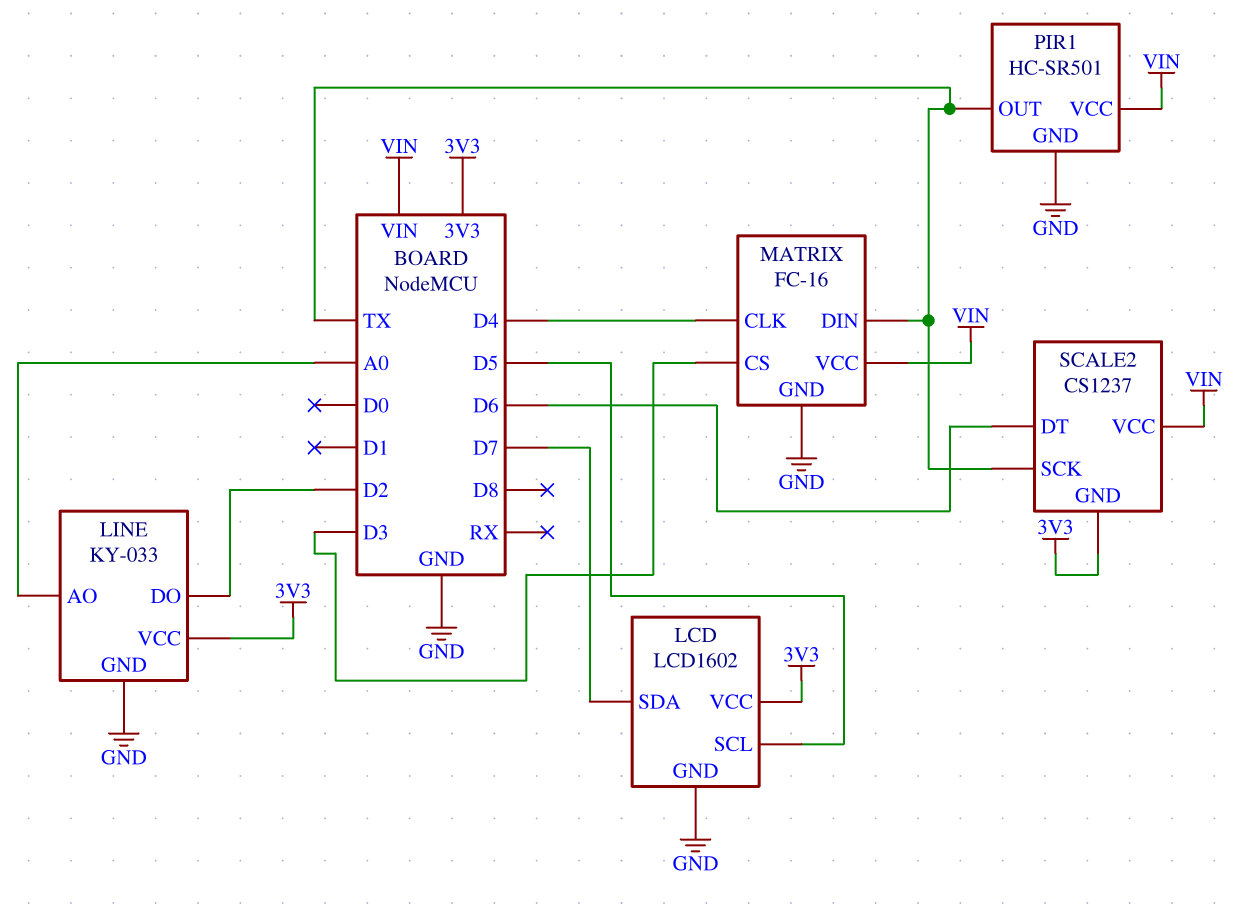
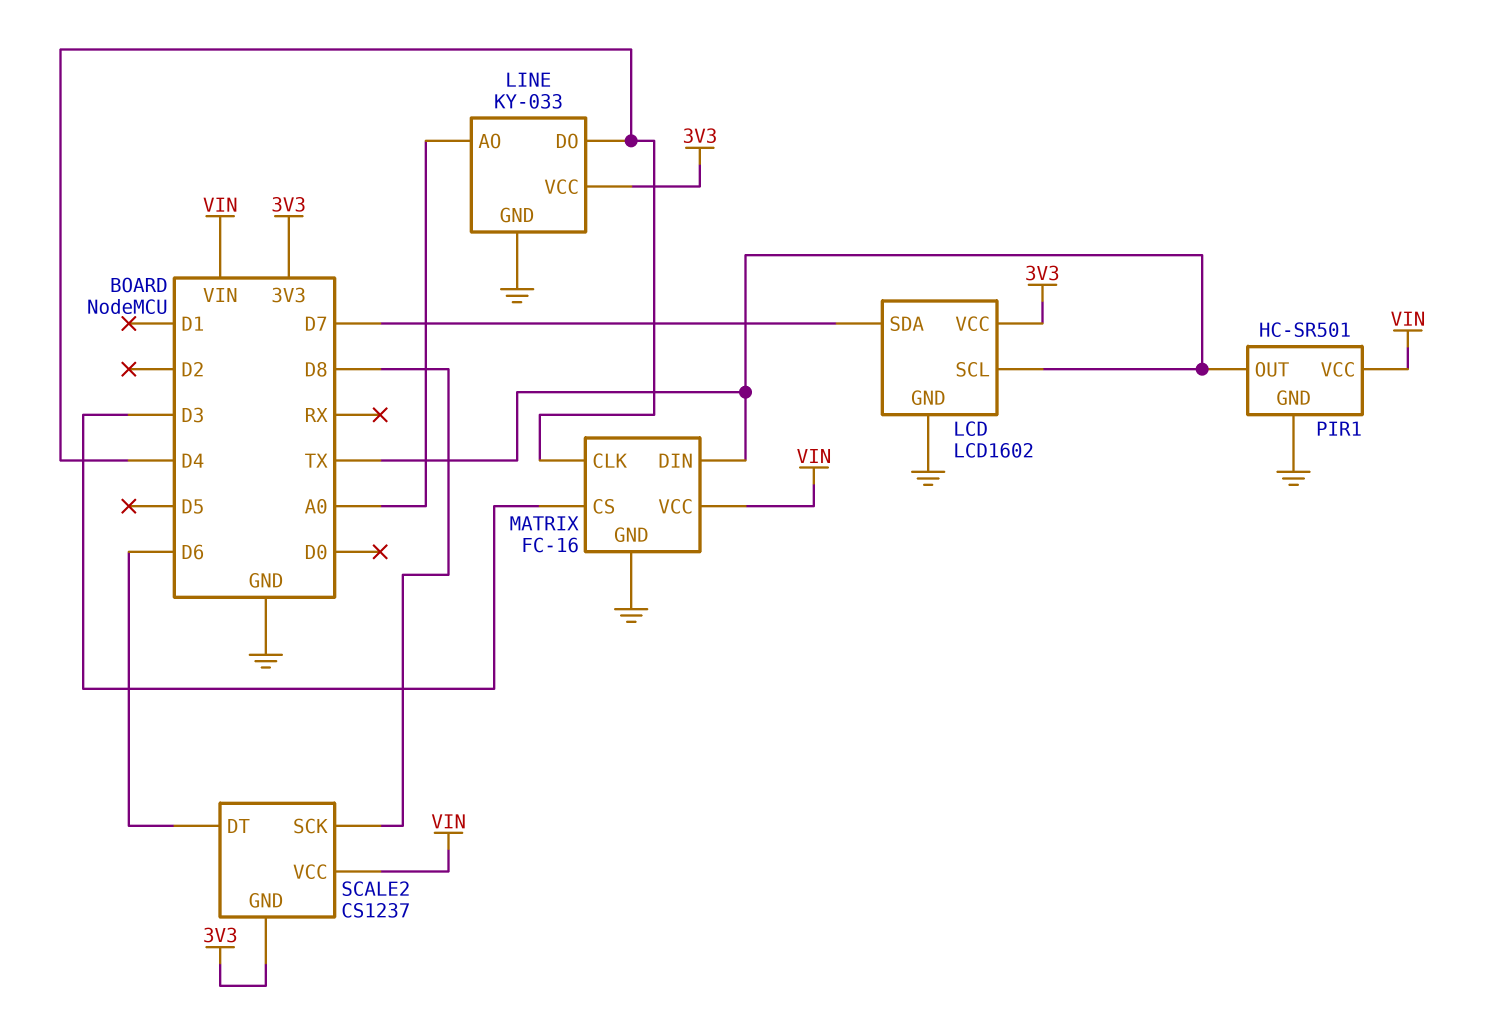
LCD pin SCL: D5 -> TX
LINE pin DO: D2 -> D4
SCALE2 pin SCK: TX -> D8

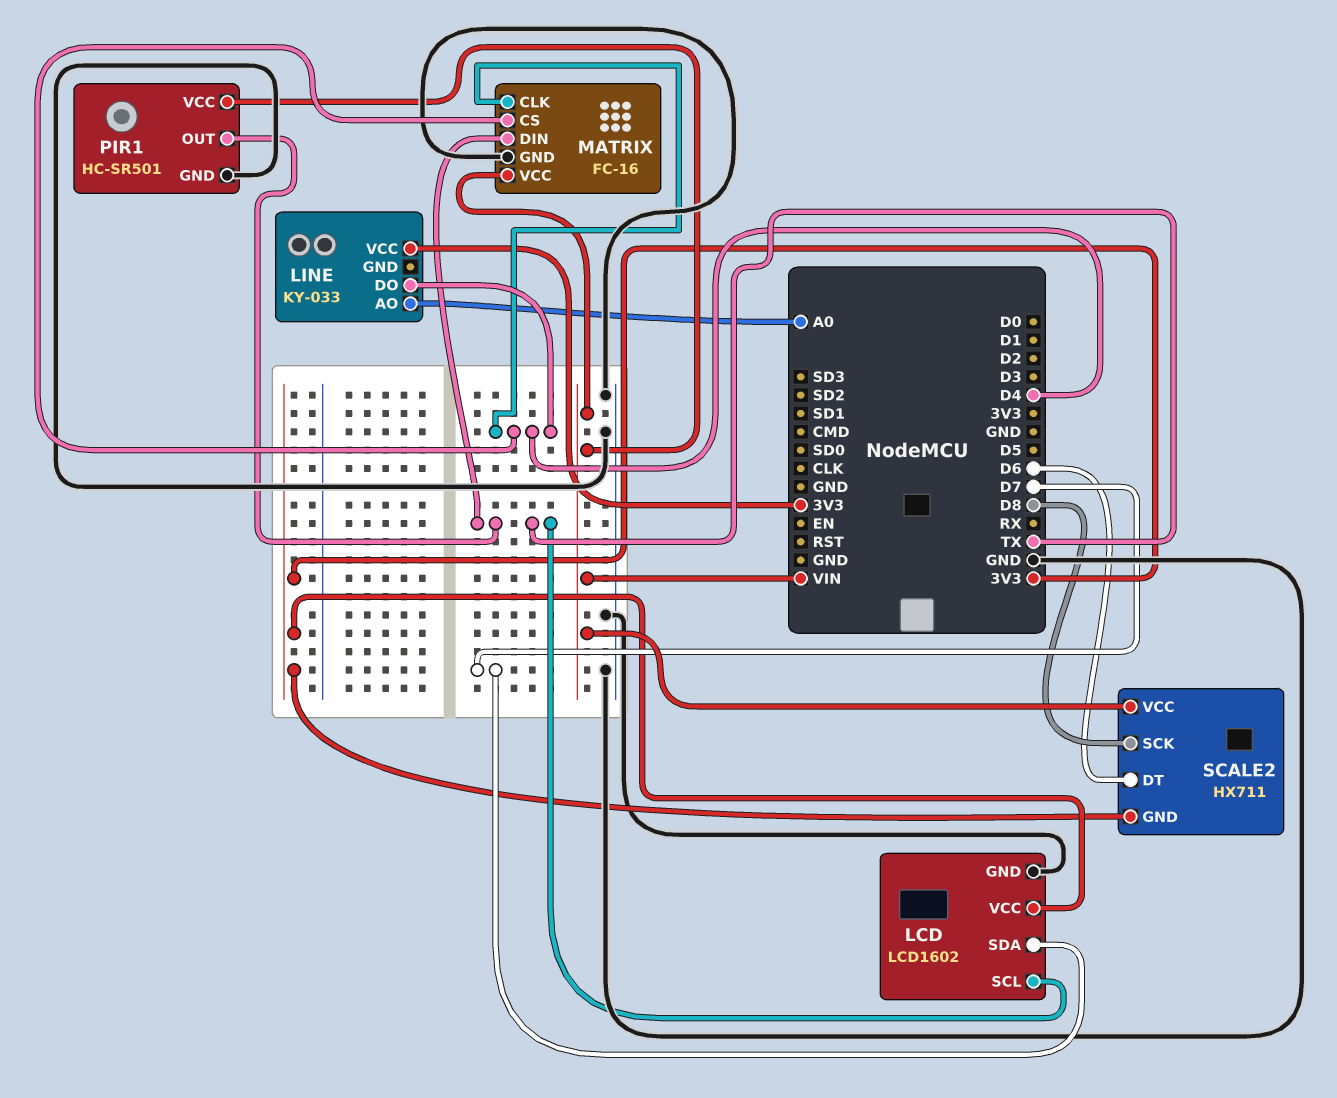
LINE pin GND: GND -> none
MATRIX pin CS: D3 -> D4
SCALE2: CS1237 -> HX711

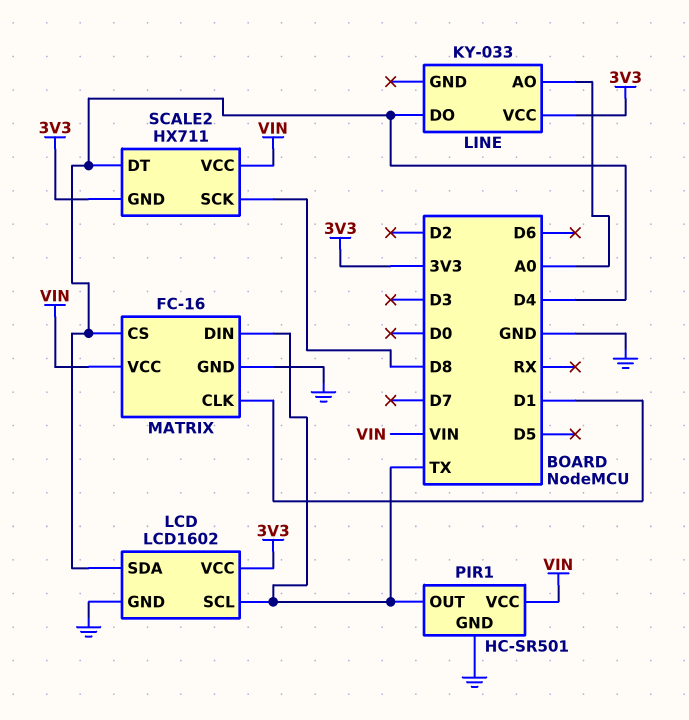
LCD pin SDA: D7 -> D4
MATRIX pin CLK: D4 -> D1
SCALE2 pin DT: D6 -> D4

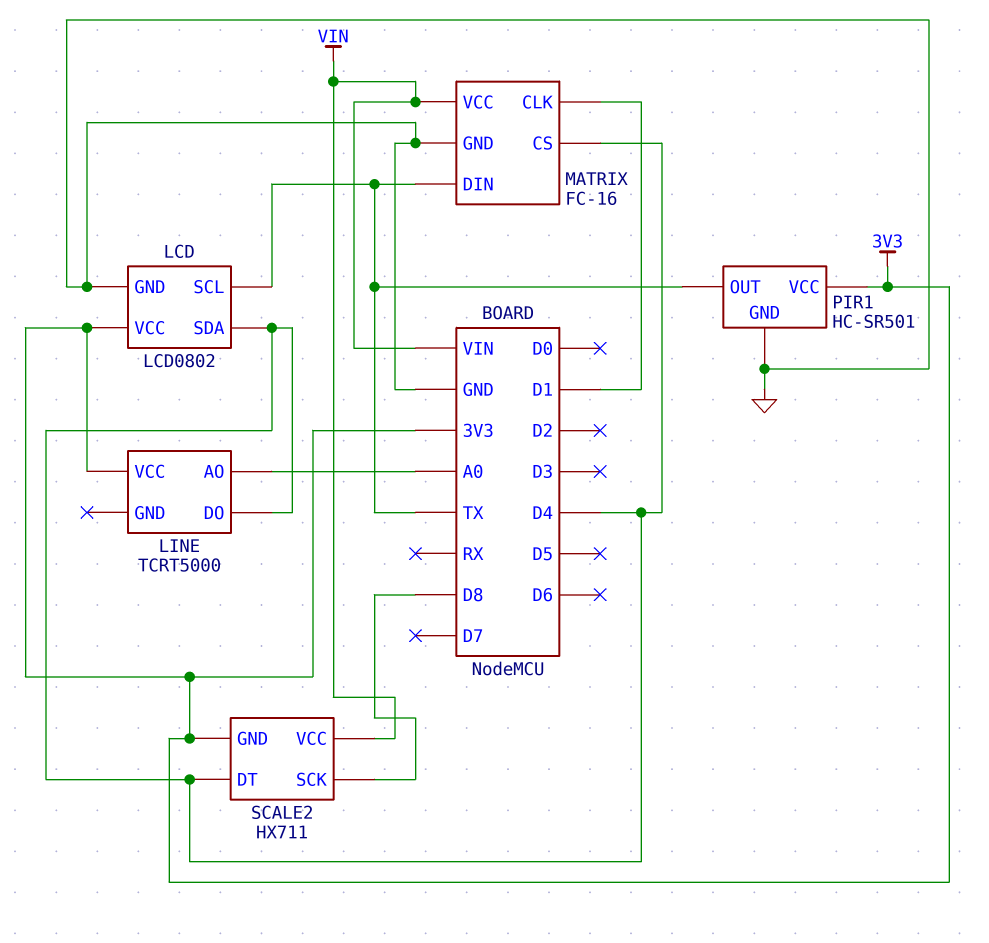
LCD: LCD1602 -> LCD0802
LINE: KY-033 -> TCRT5000
PIR1 pin VCC: VIN -> 3V3

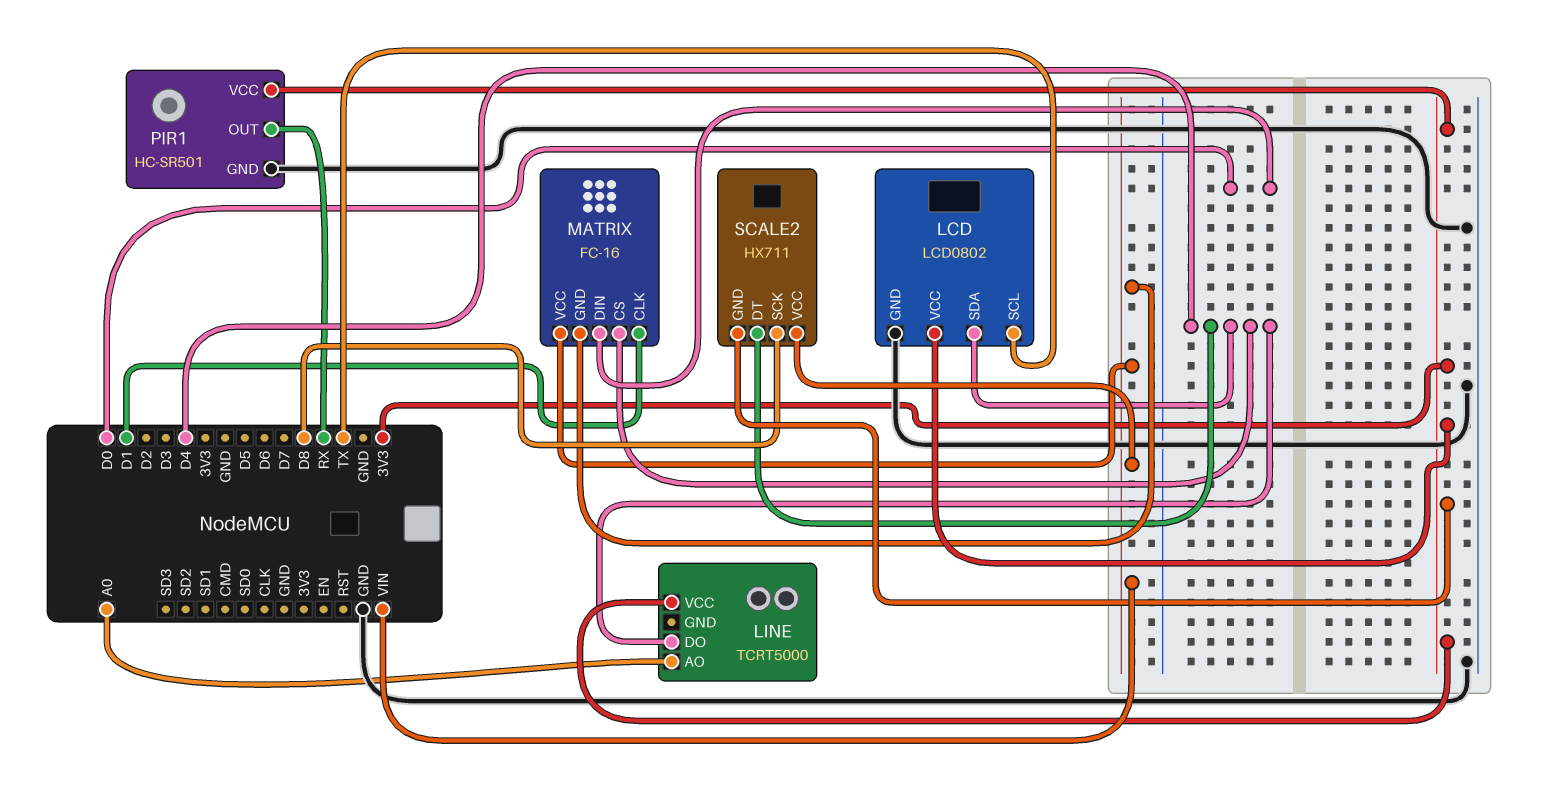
MATRIX pin DIN: TX -> D0
MATRIX pin GND: GND -> VIN
PIR1 pin OUT: TX -> RX

